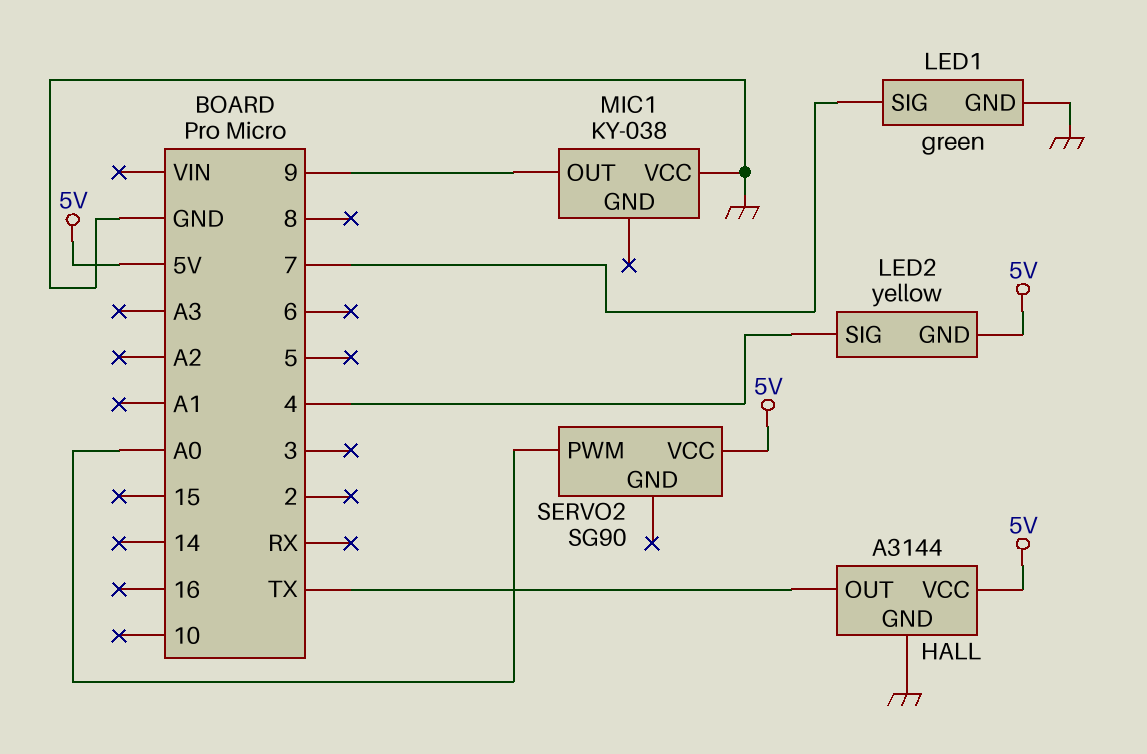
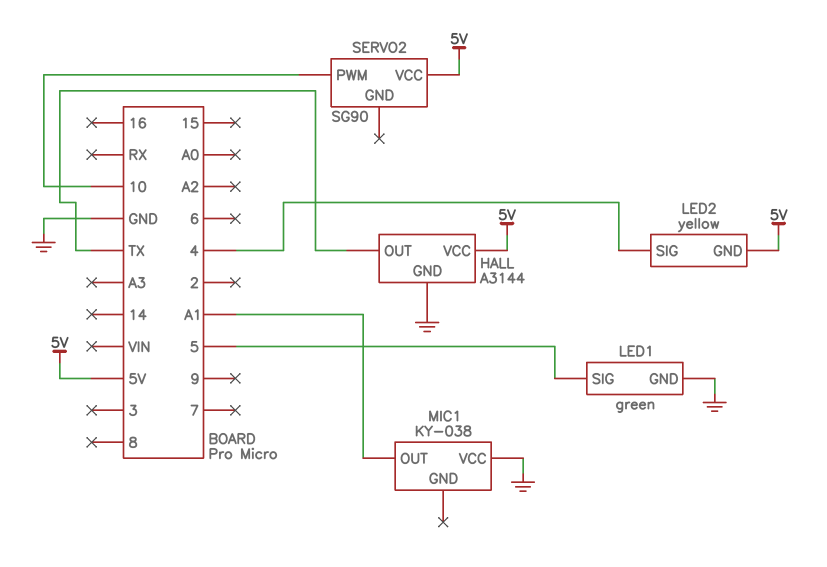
LED1 pin SIG: 7 -> 5
MIC1 pin OUT: 9 -> A1
SERVO2 pin PWM: A0 -> 10

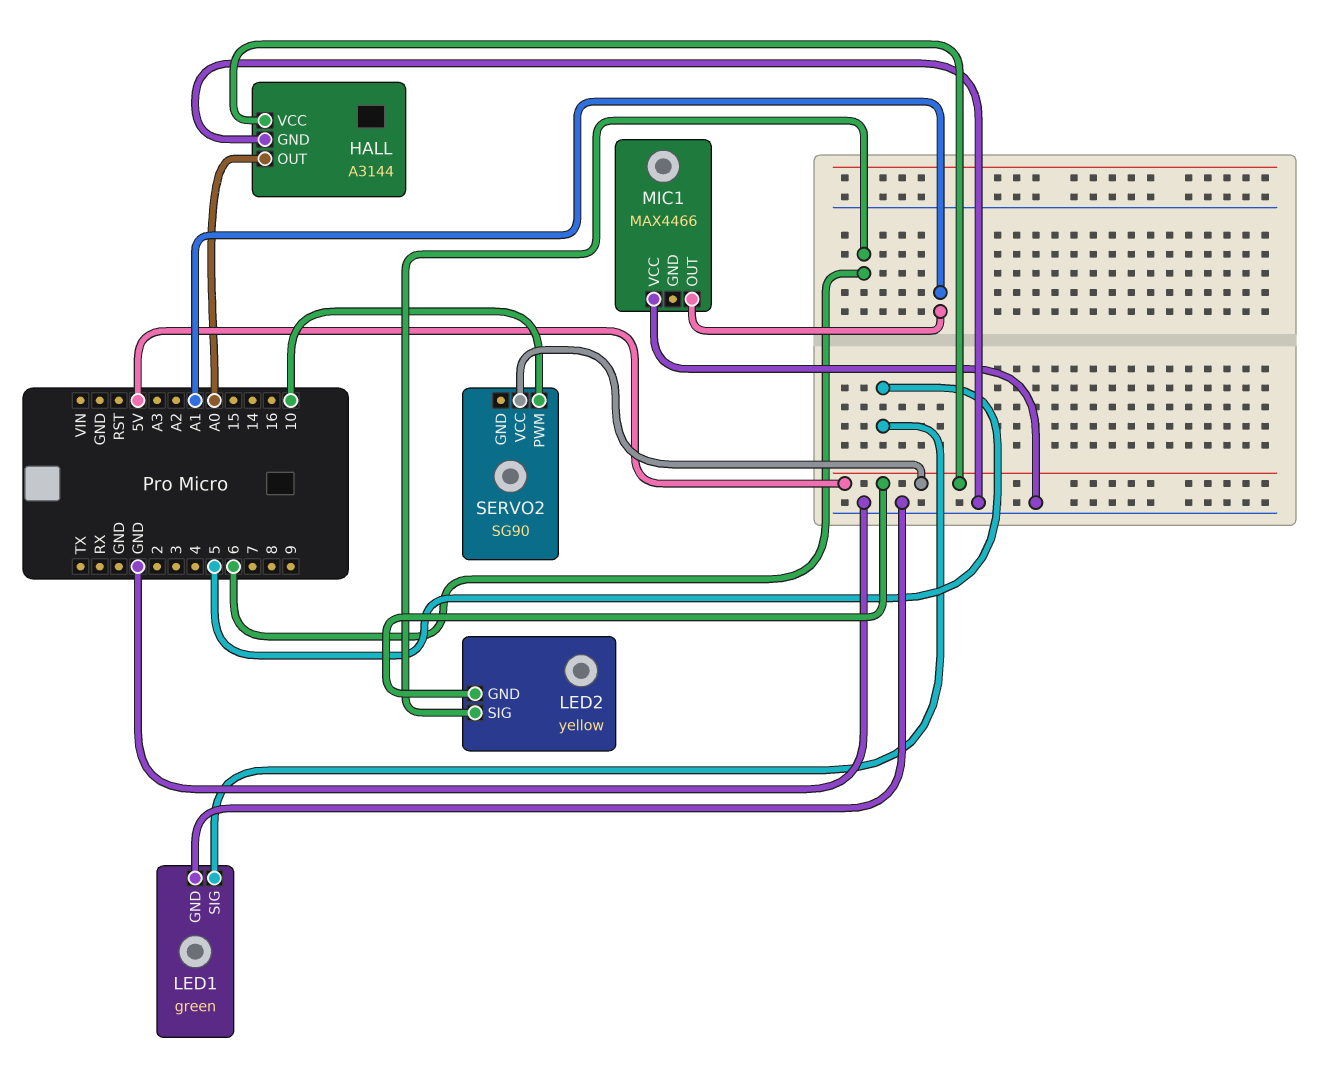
HALL pin OUT: TX -> A0
LED2 pin SIG: 4 -> 6
MIC1: KY-038 -> MAX4466

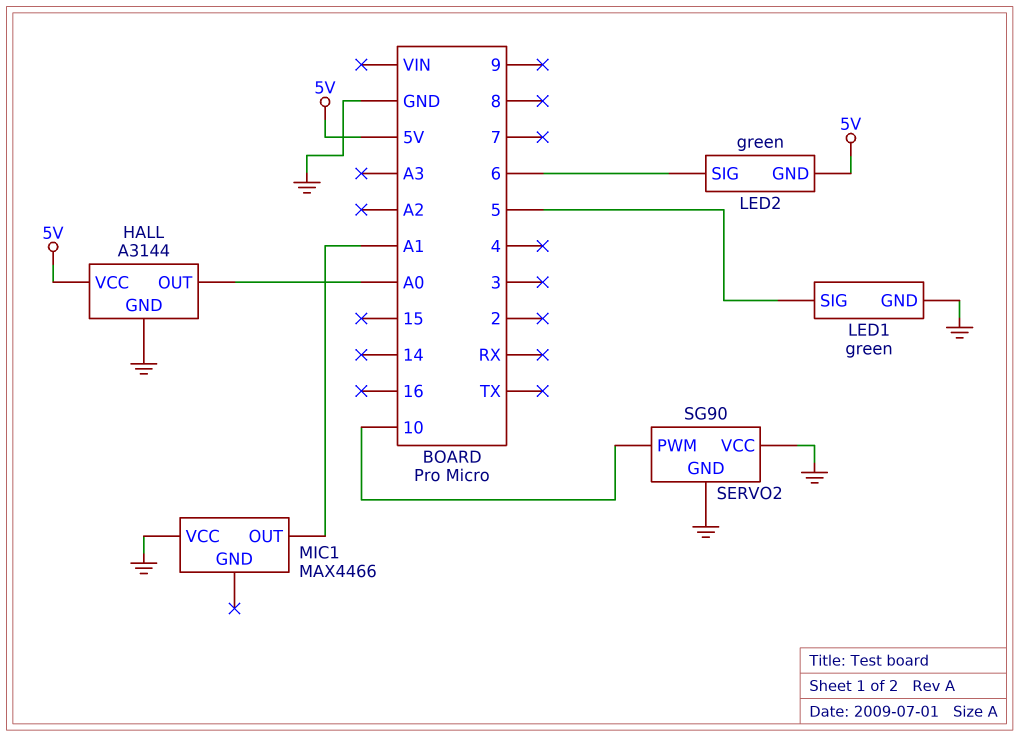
LED2: yellow -> green
SERVO2 pin GND: none -> GND
SERVO2 pin VCC: 5V -> GND

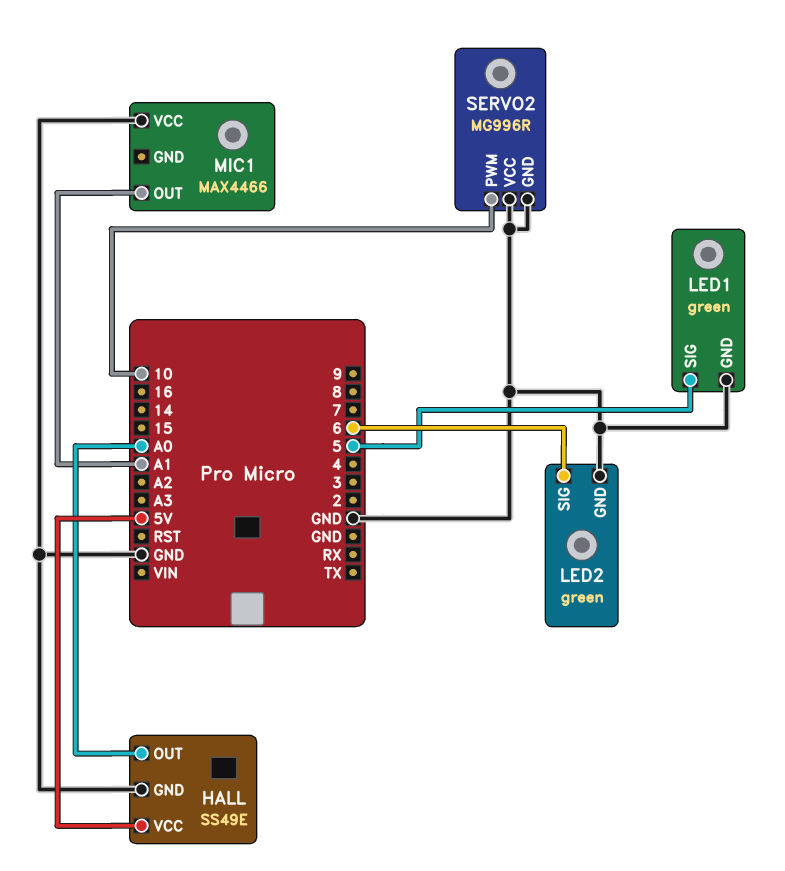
HALL: A3144 -> SS49E
LED2 pin GND: 5V -> GND
SERVO2: SG90 -> MG996R

